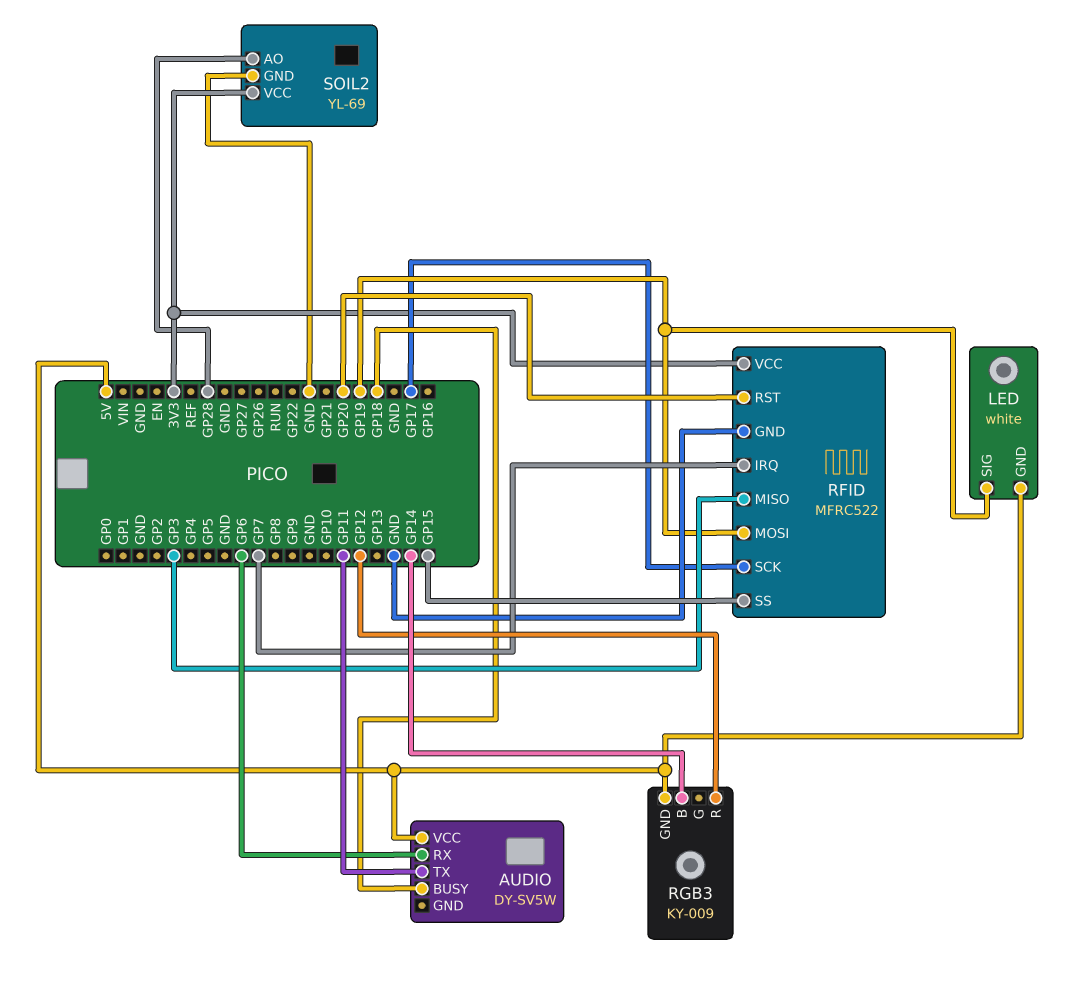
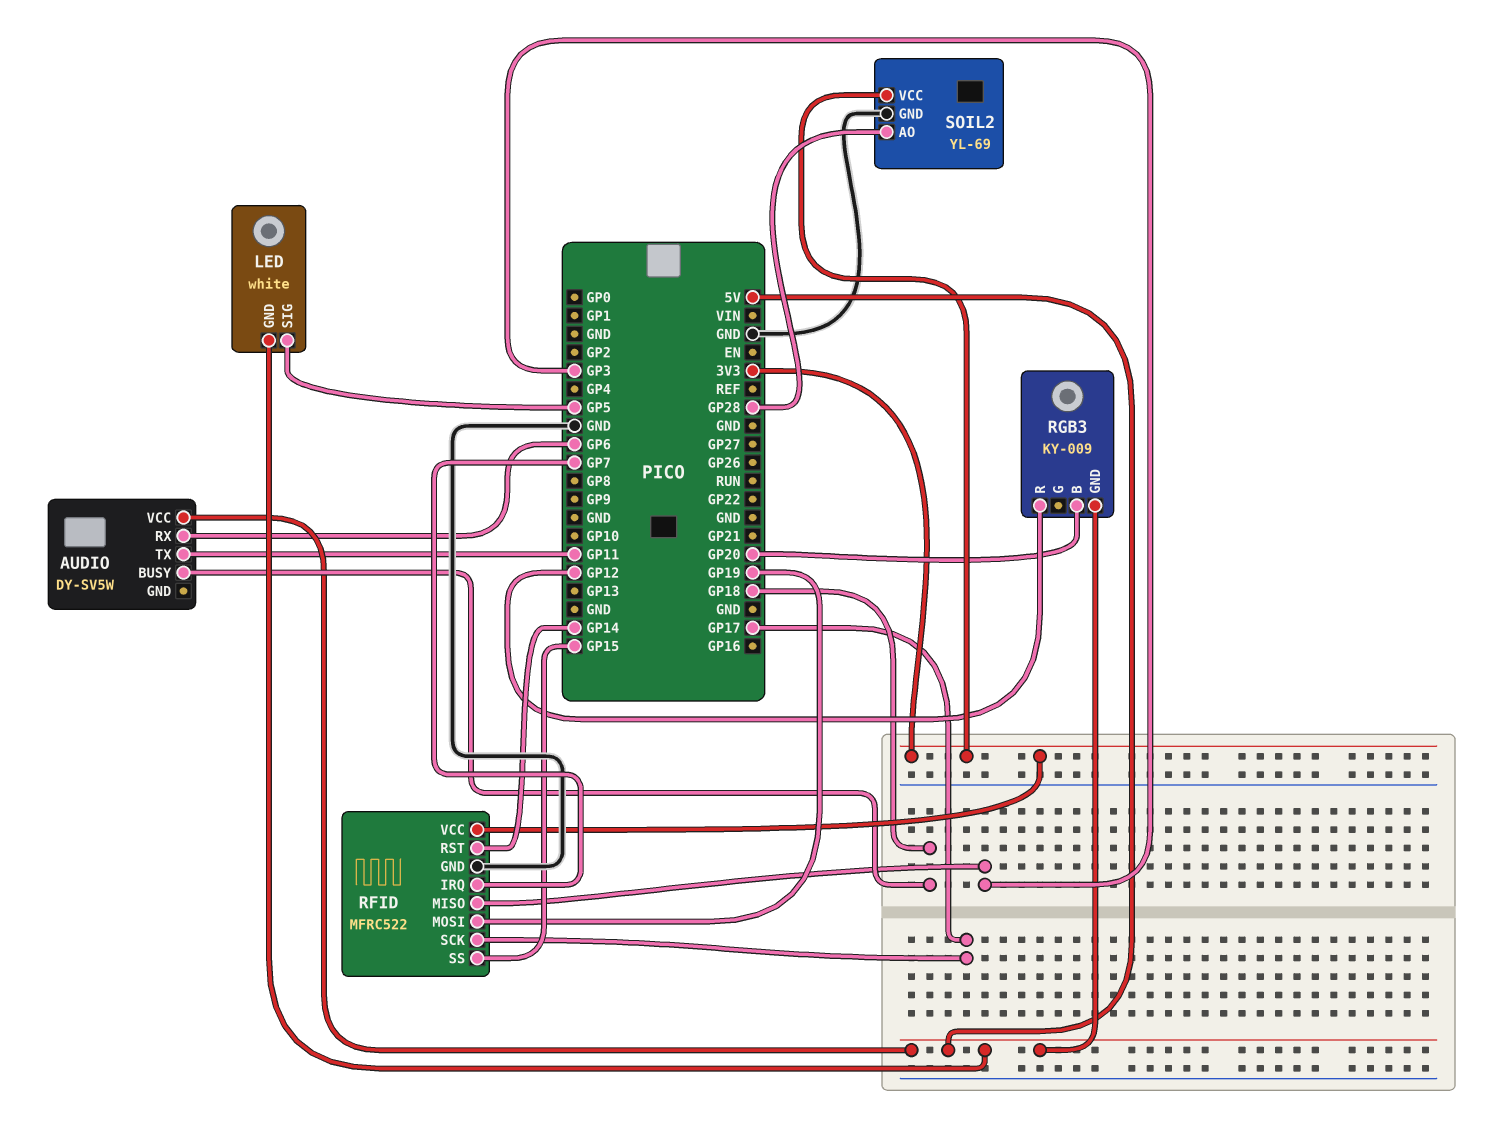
LED pin SIG: GP19 -> GP5
RFID pin RST: GP20 -> GP14
RGB3 pin B: GP14 -> GP20

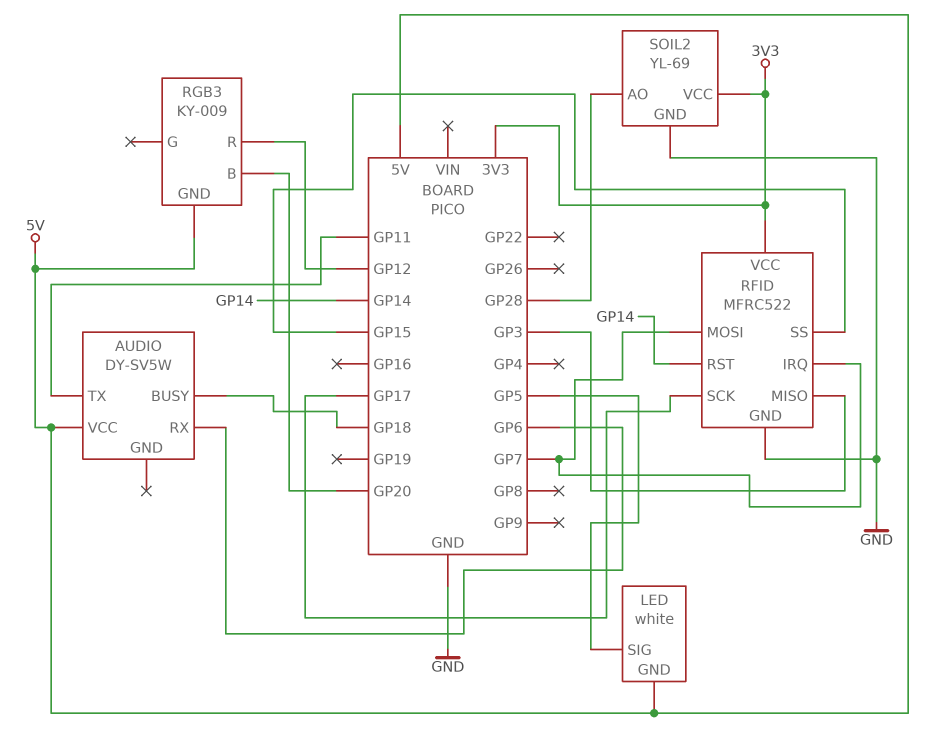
RFID pin MOSI: GP19 -> GP7

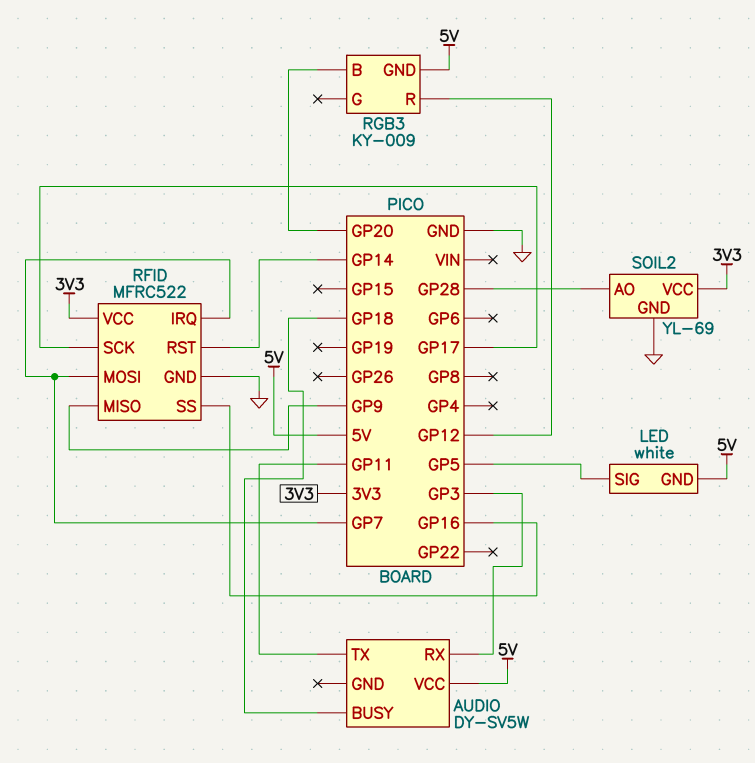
AUDIO pin RX: GP6 -> GP3
RFID pin MISO: GP3 -> GP9
RFID pin SS: GP15 -> GP16

